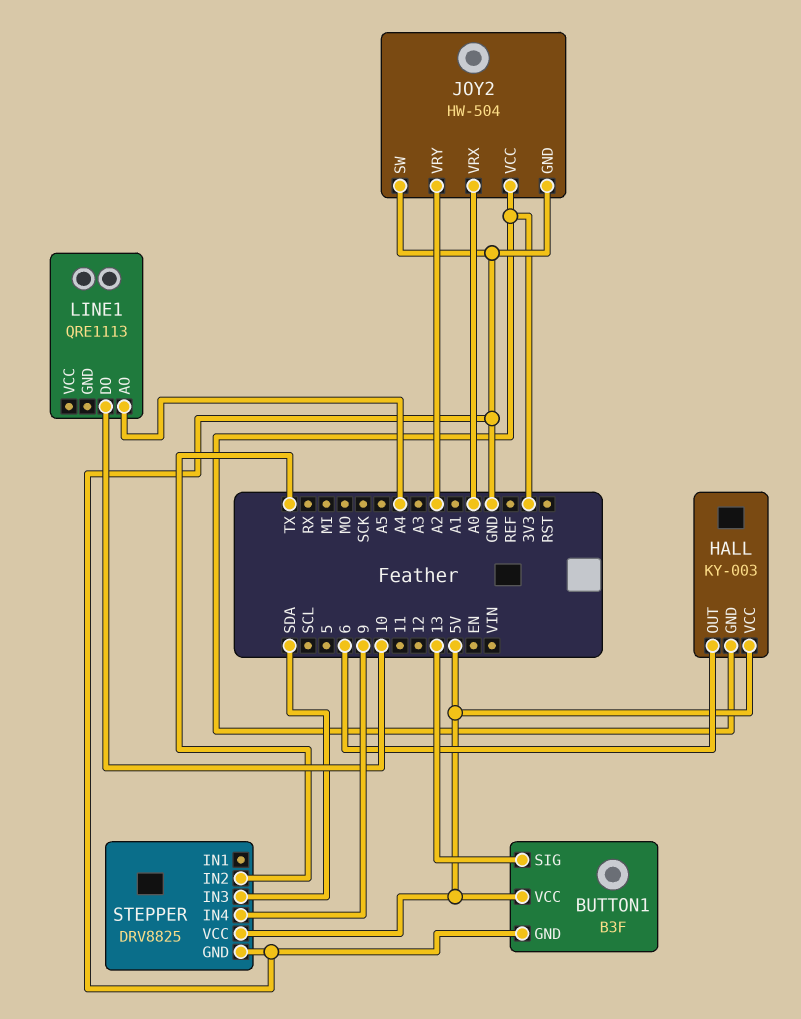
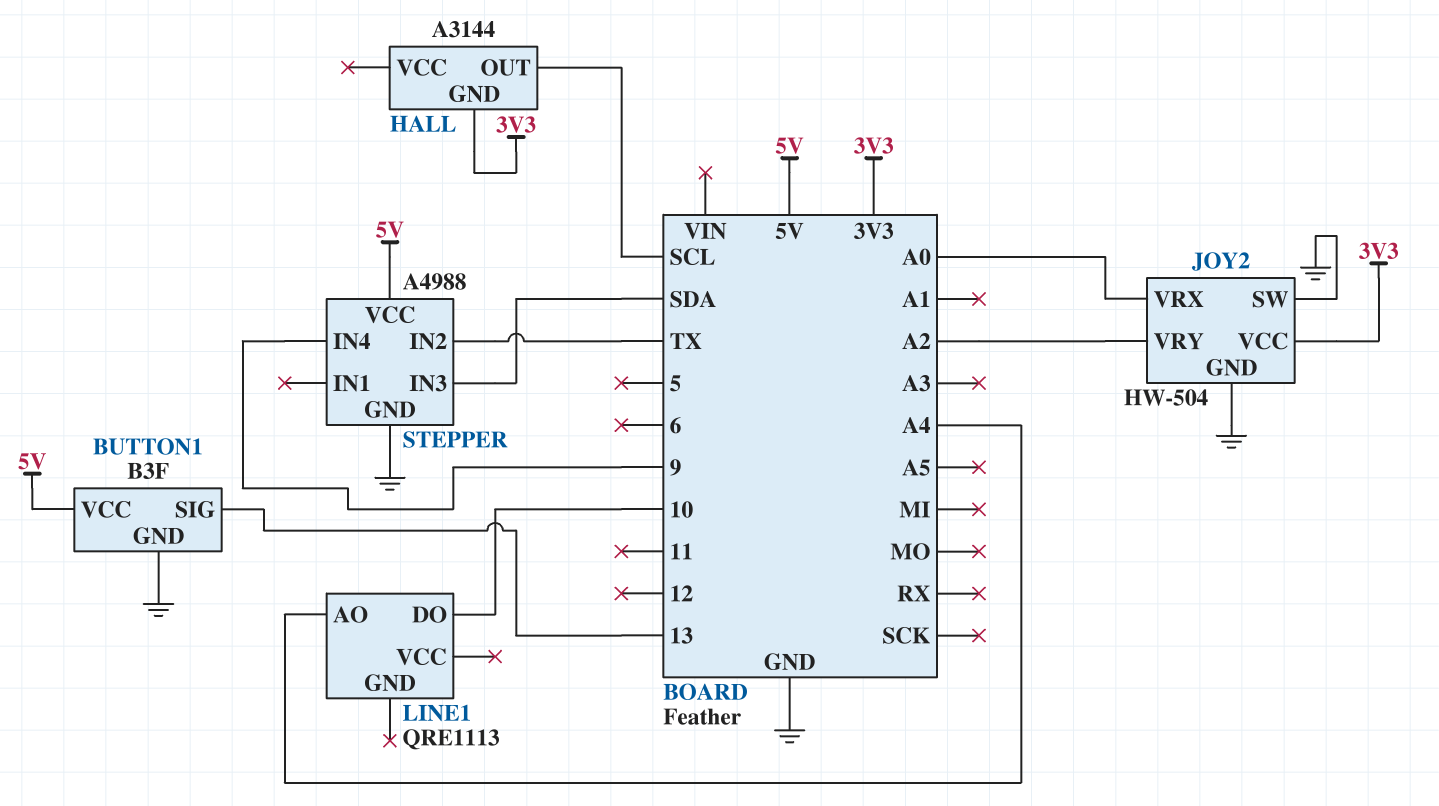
HALL: KY-003 -> A3144
HALL pin OUT: 6 -> SCL
HALL pin VCC: 5V -> none
STEPPER: DRV8825 -> A4988

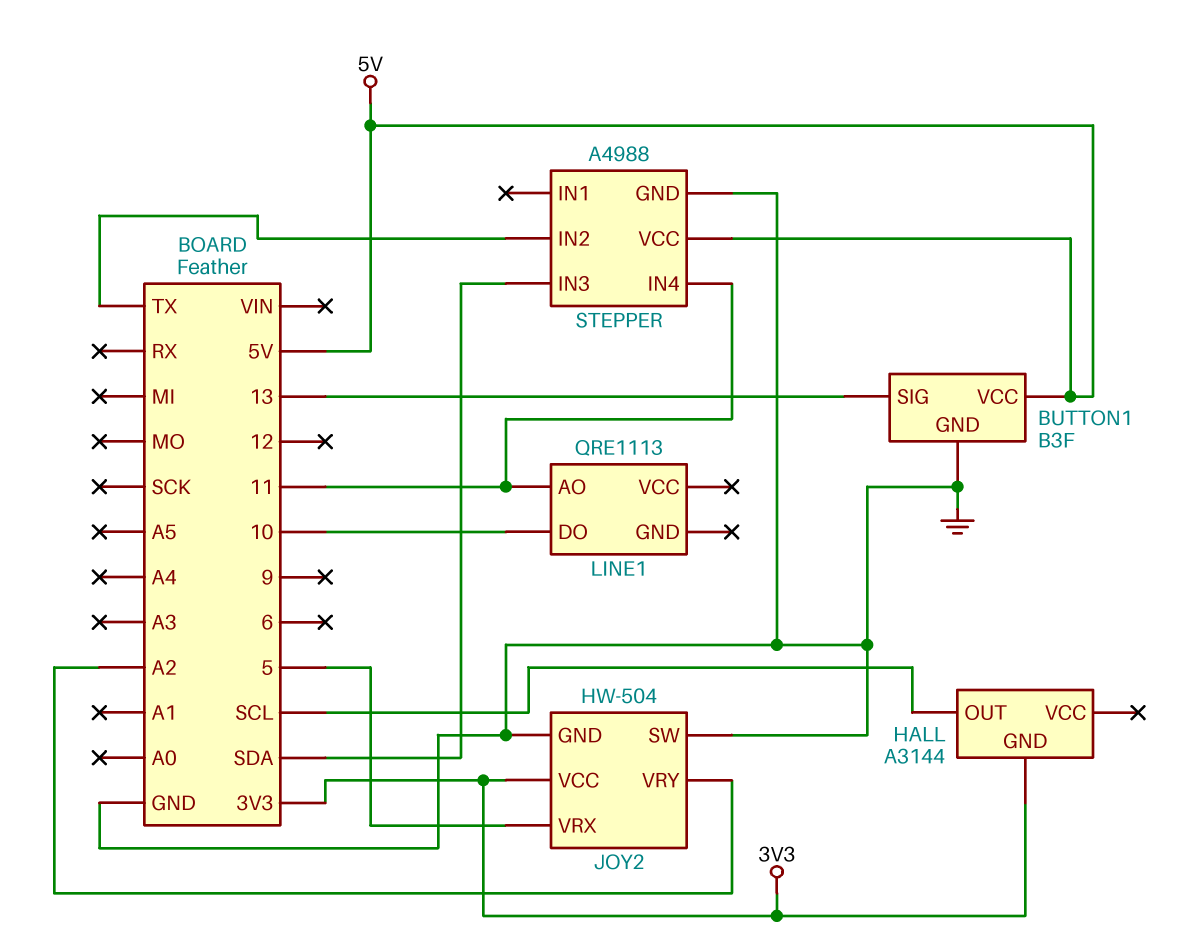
JOY2 pin VRX: A0 -> 5
LINE1 pin AO: A4 -> 11
STEPPER pin IN4: 9 -> 11

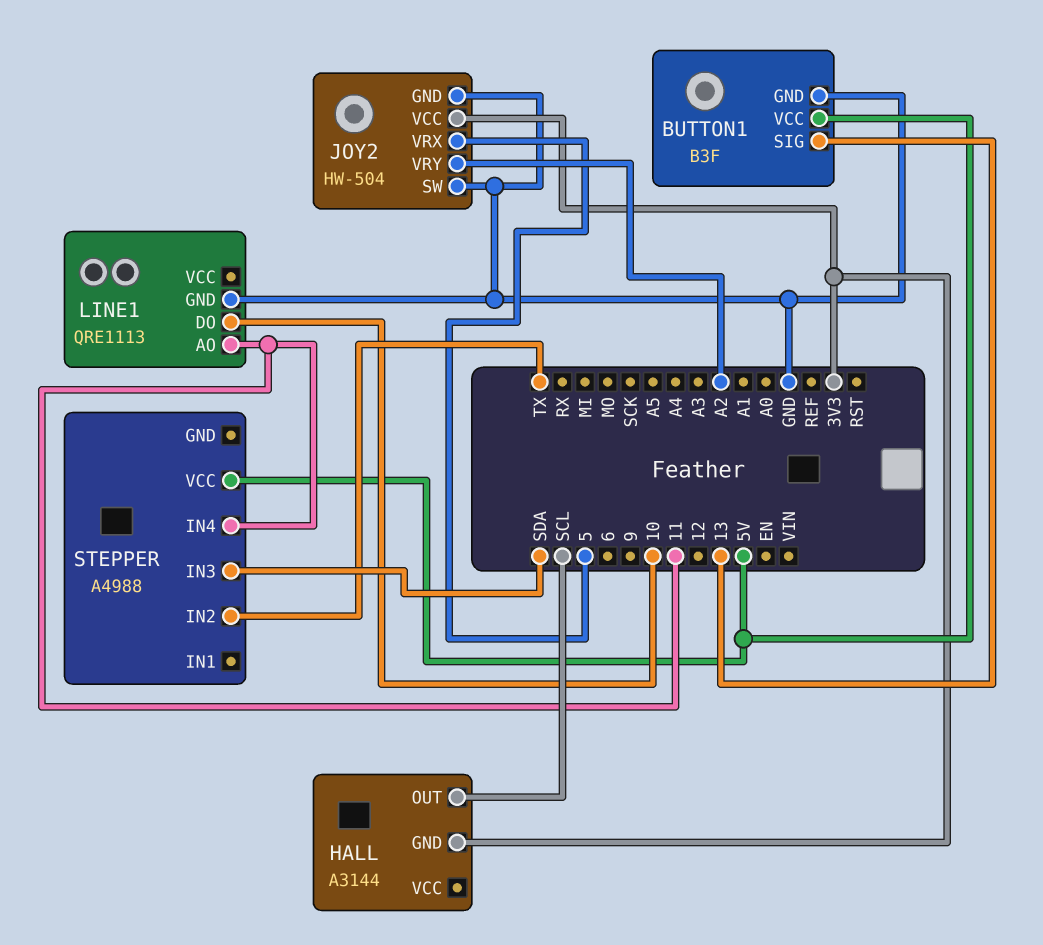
LINE1 pin GND: none -> GND
STEPPER pin GND: GND -> none

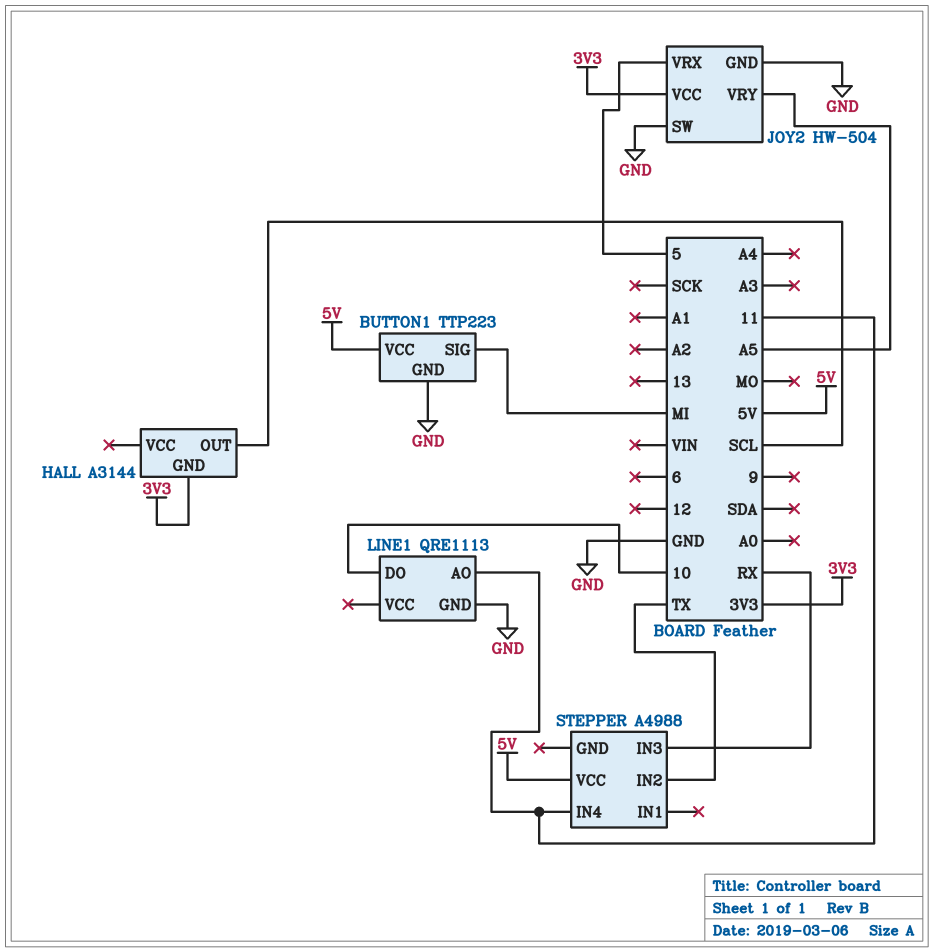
BUTTON1: B3F -> TTP223
BUTTON1 pin SIG: 13 -> MI
JOY2 pin VRY: A2 -> A5
STEPPER pin IN3: SDA -> RX

